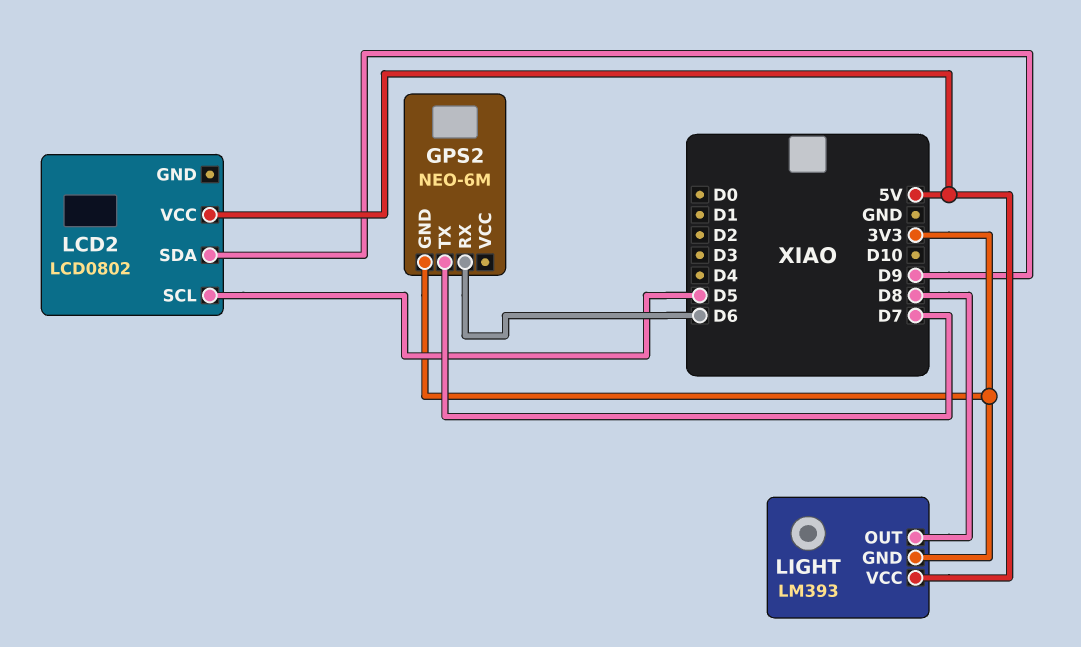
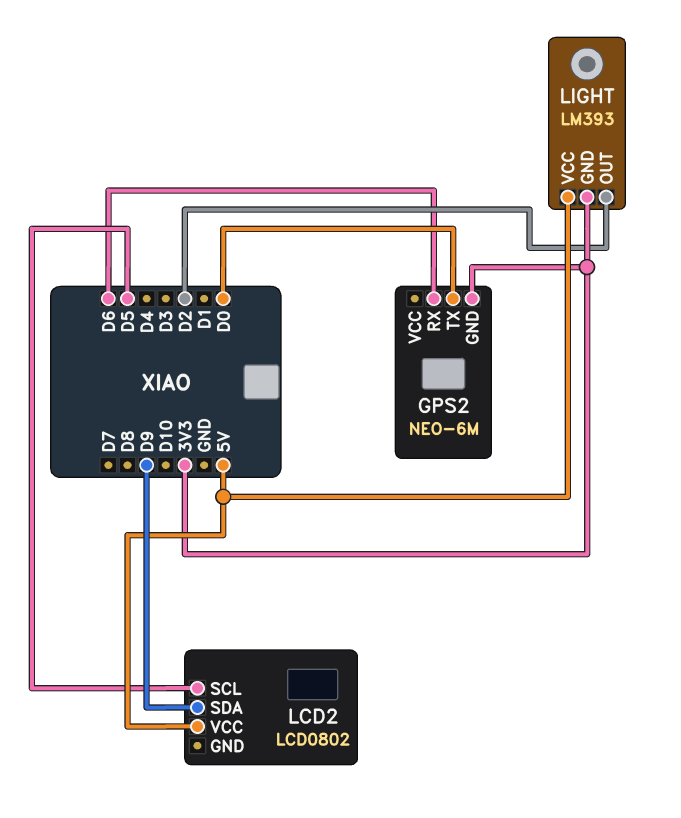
GPS2 pin TX: D7 -> D0
LIGHT pin OUT: D8 -> D2

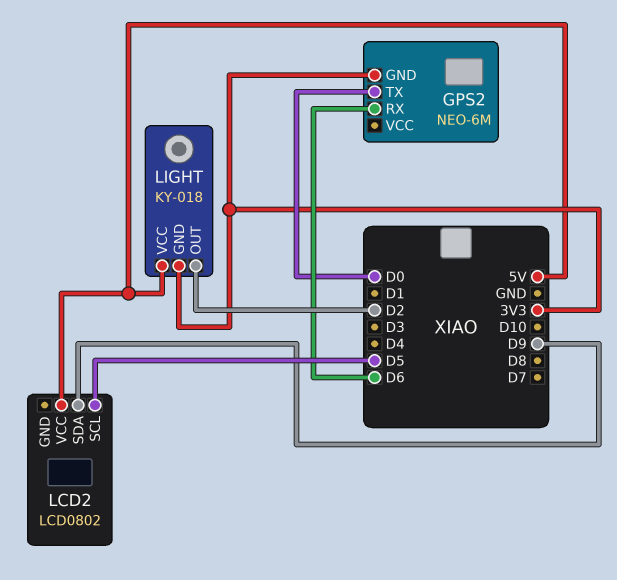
LIGHT: LM393 -> KY-018

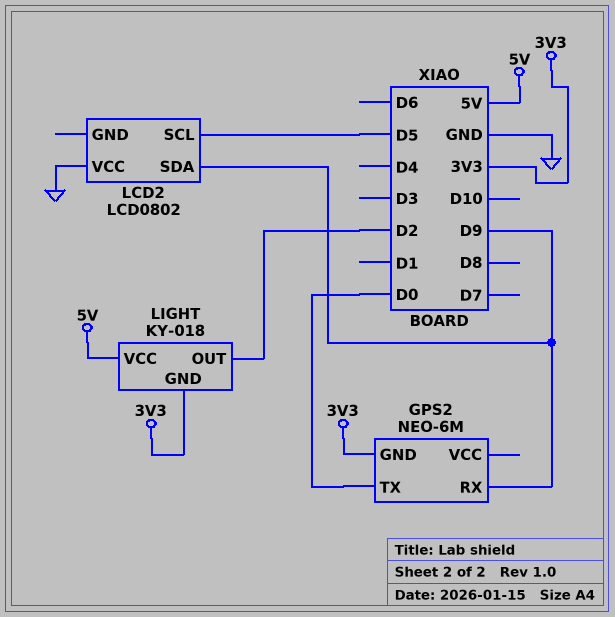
GPS2 pin RX: D6 -> D9
LCD2 pin VCC: 5V -> GND

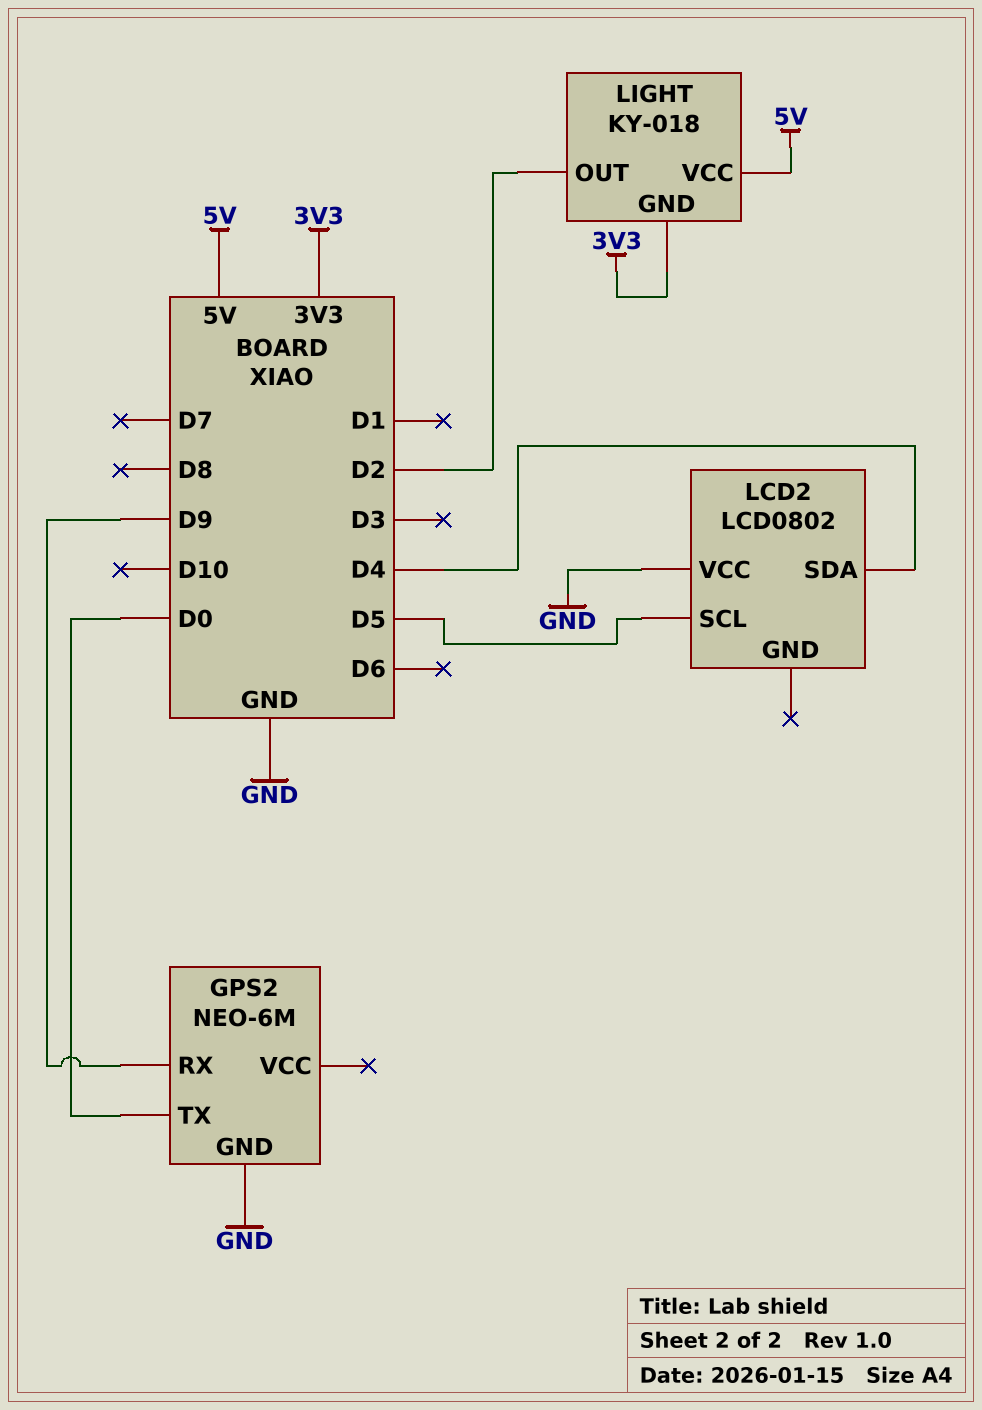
GPS2 pin GND: 3V3 -> GND
LCD2 pin SDA: D9 -> D4

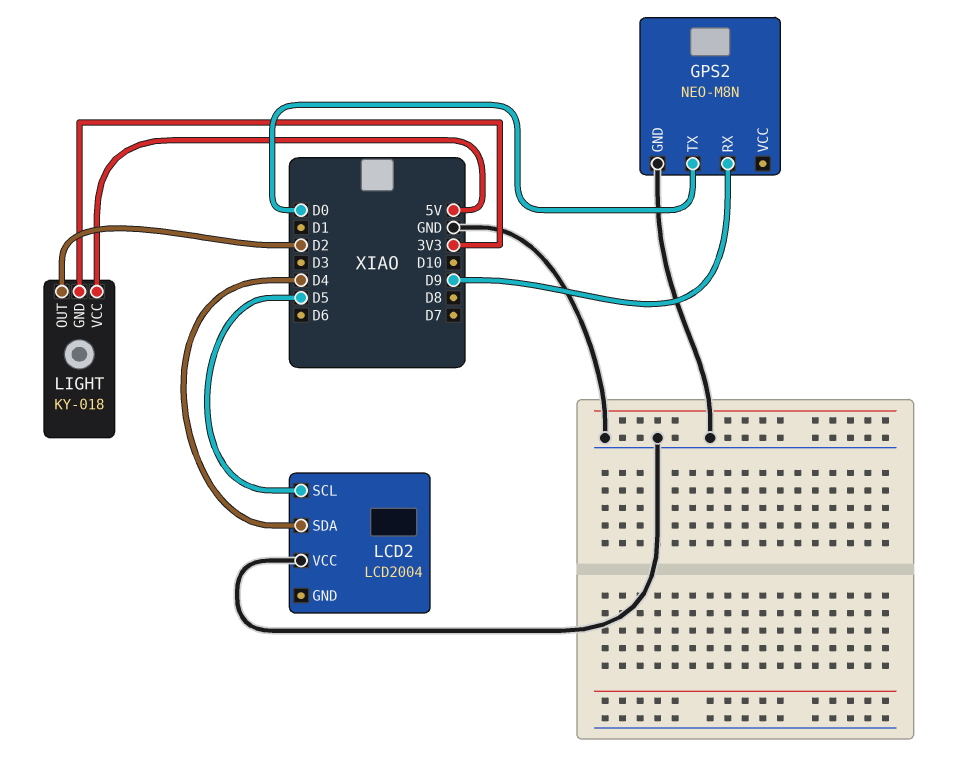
GPS2: NEO-6M -> NEO-M8N
LCD2: LCD0802 -> LCD2004

